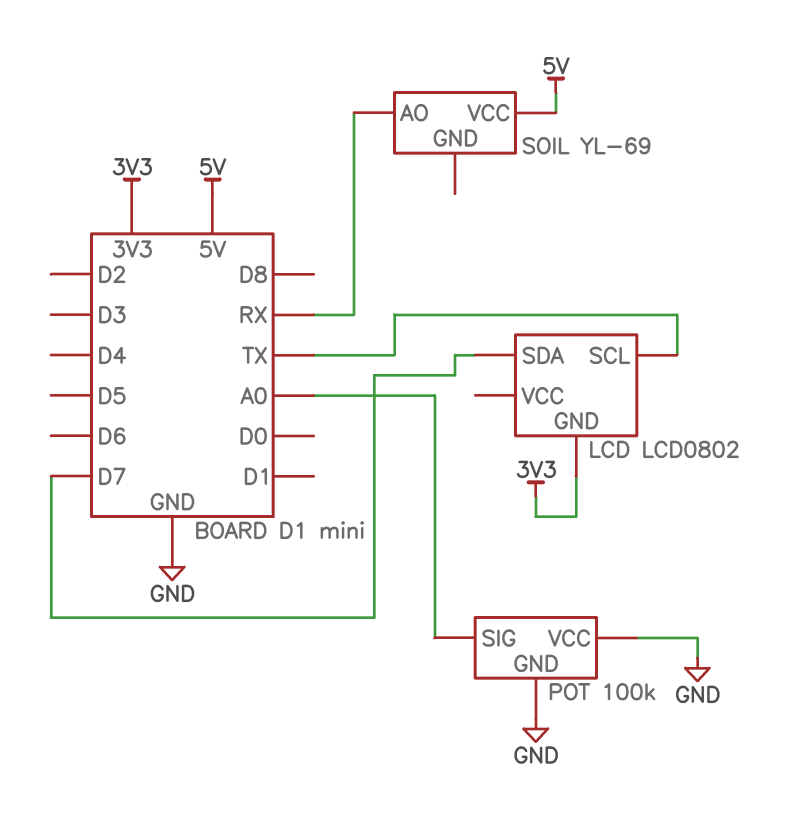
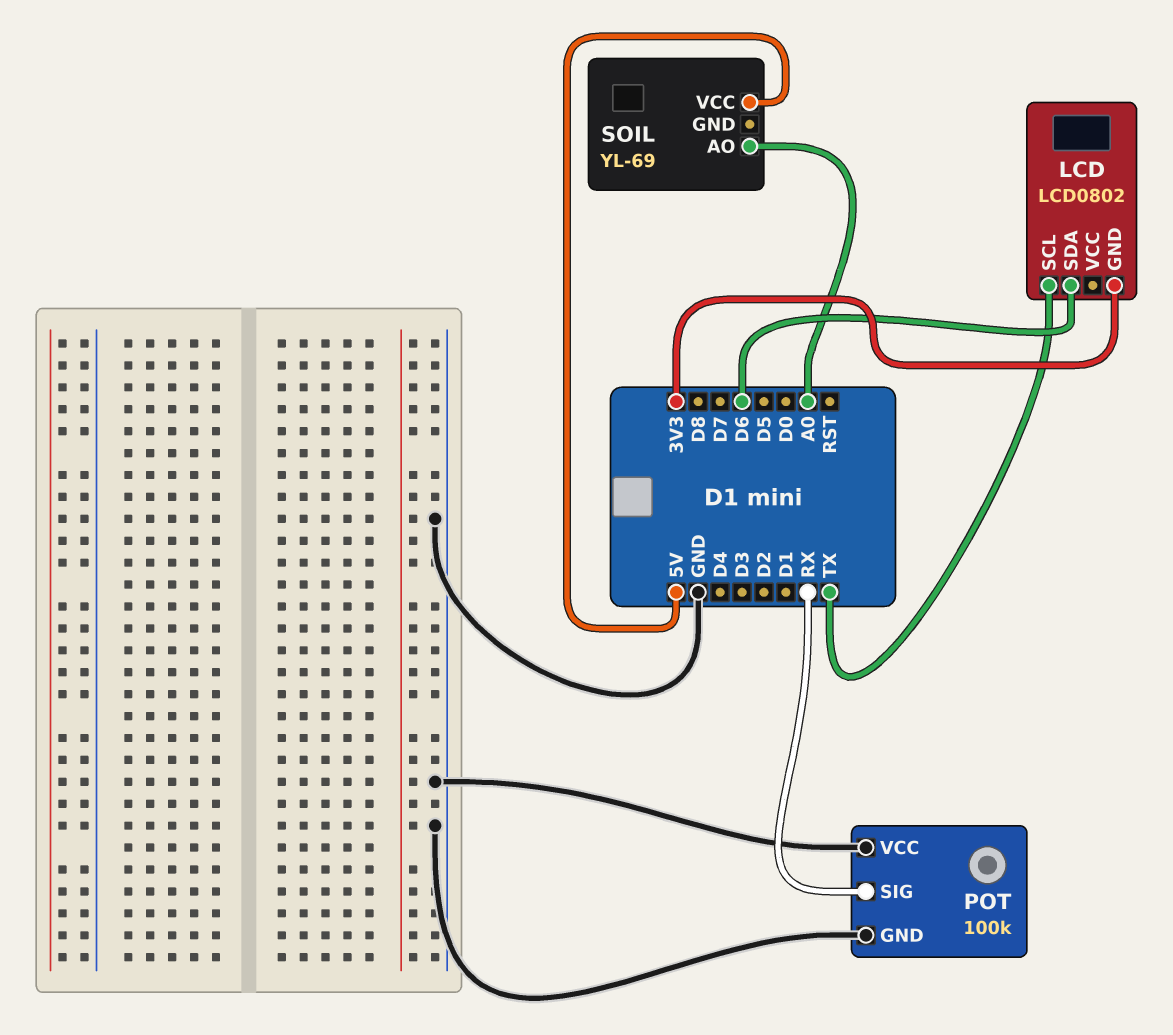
LCD pin SDA: D7 -> D6
POT pin SIG: A0 -> RX
SOIL pin AO: RX -> A0

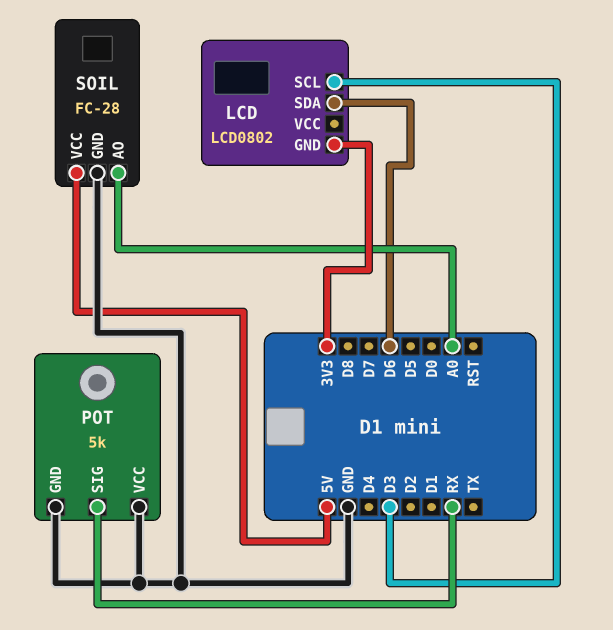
LCD pin SCL: TX -> D3
POT: 100k -> 5k
SOIL: YL-69 -> FC-28
SOIL pin GND: none -> GND

